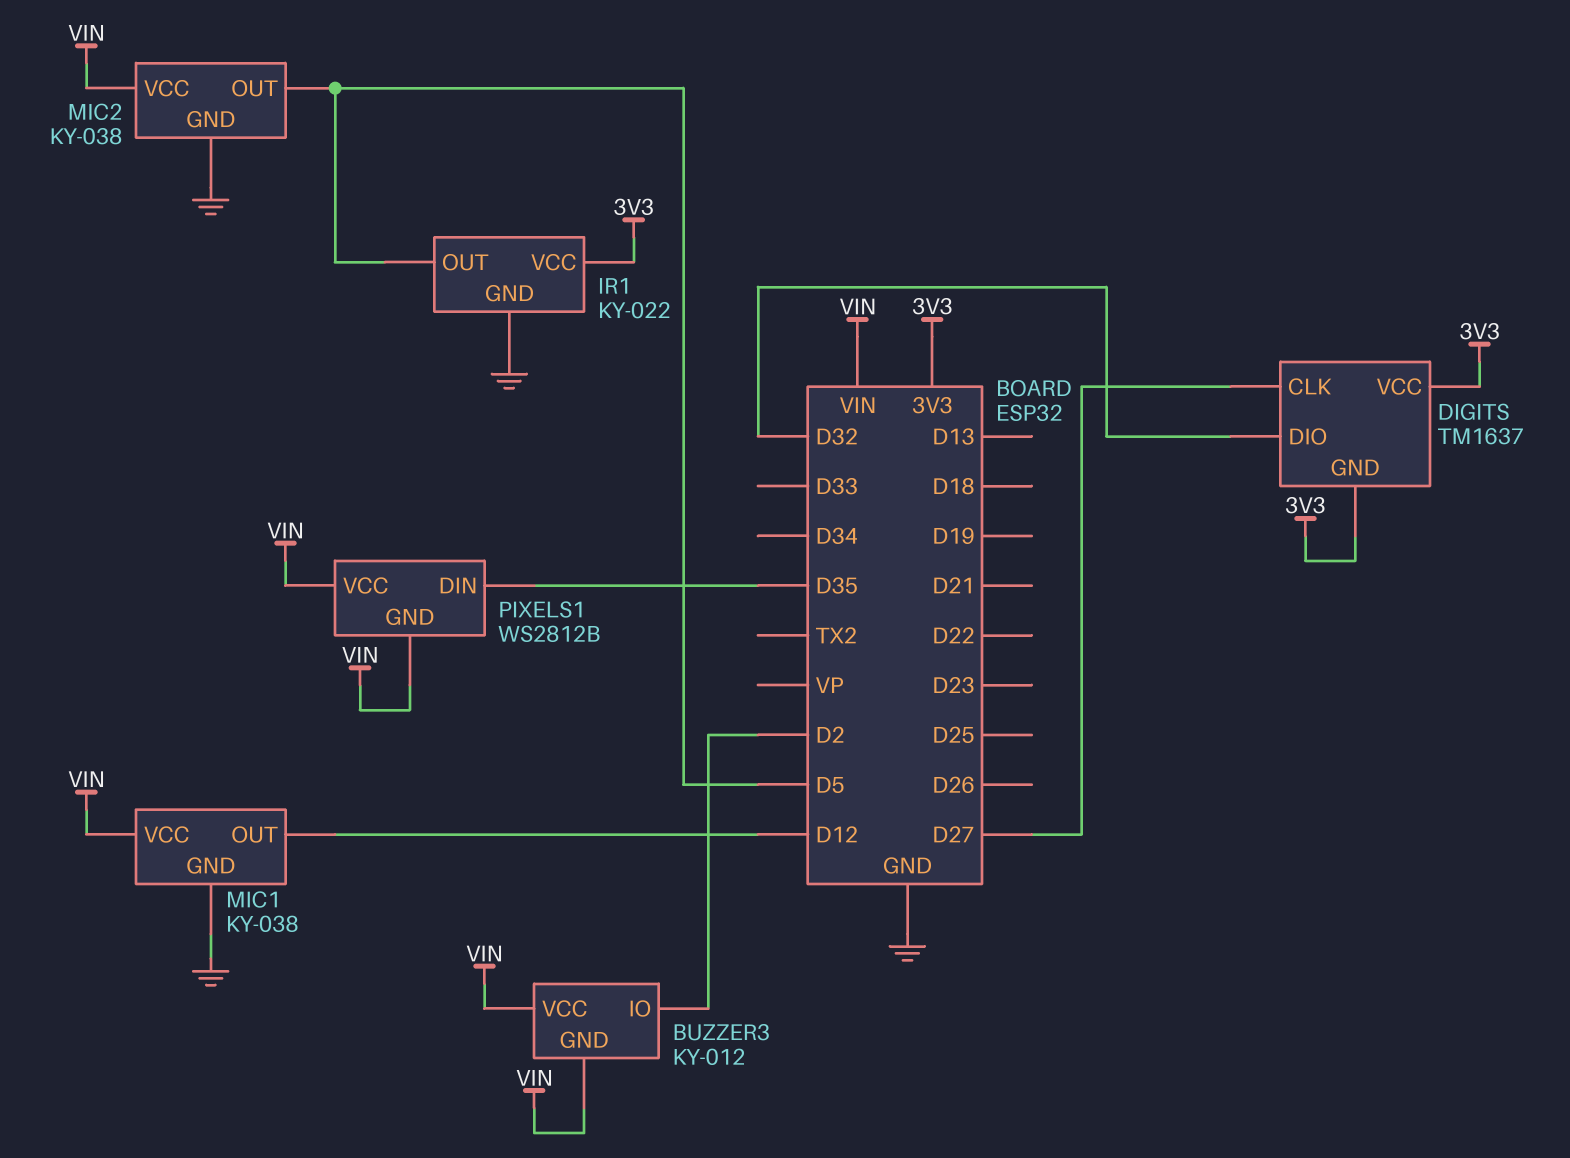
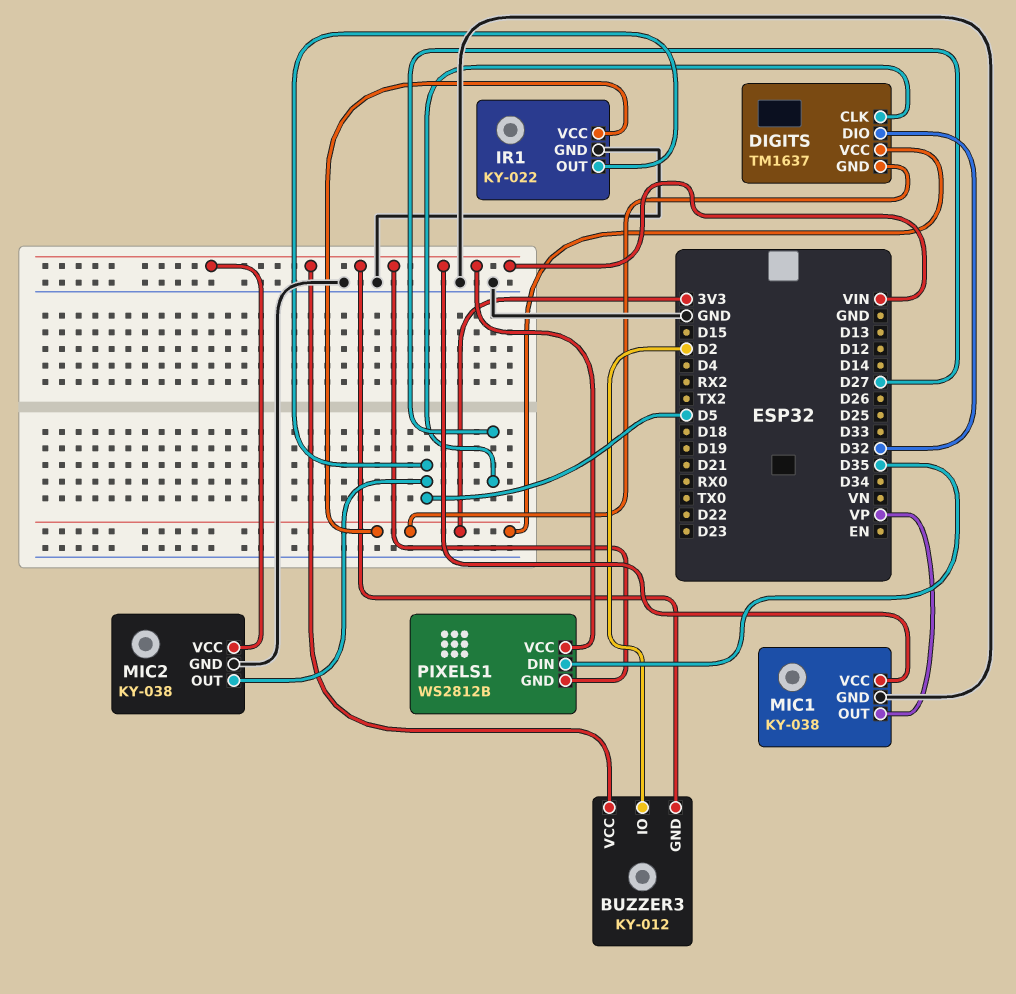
MIC1 pin OUT: D12 -> VP

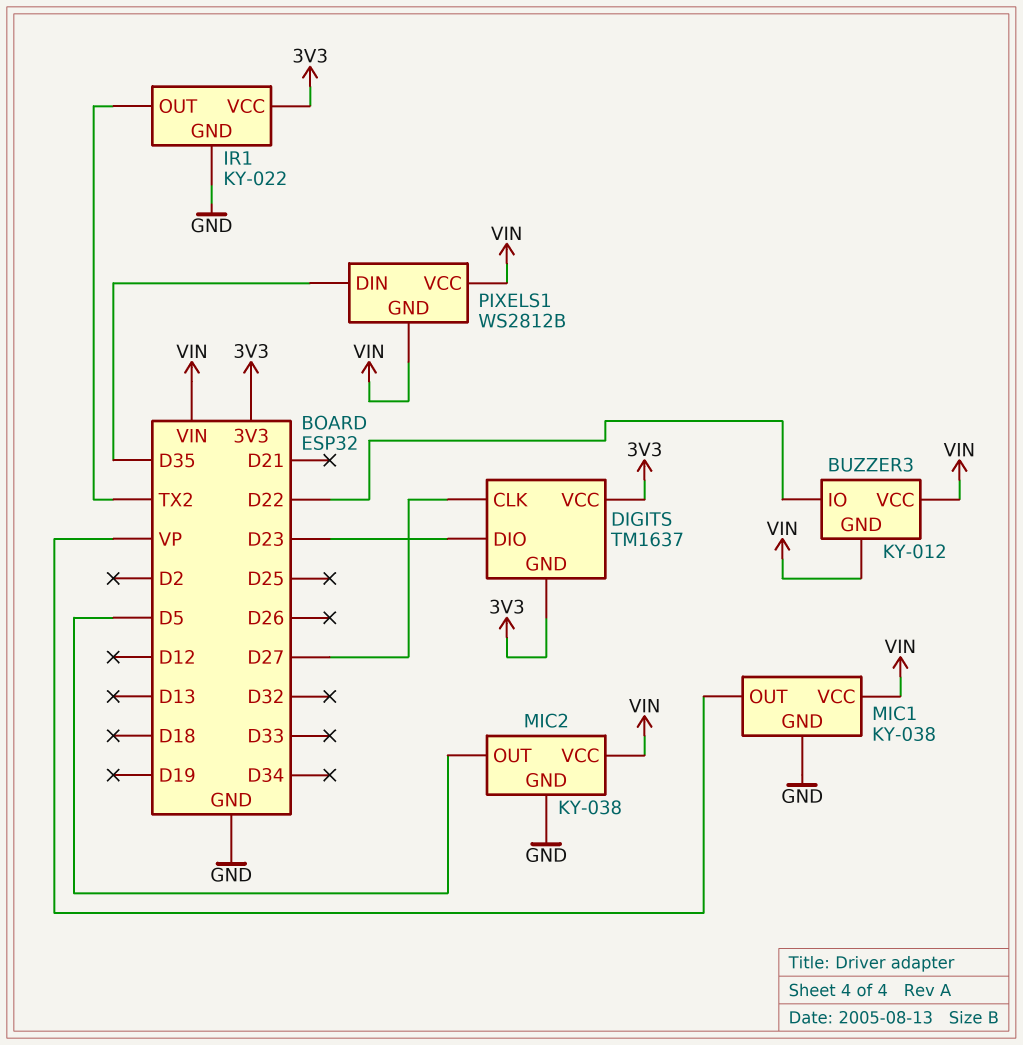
BUZZER3 pin IO: D2 -> D22
DIGITS pin DIO: D32 -> D23
IR1 pin OUT: D5 -> TX2

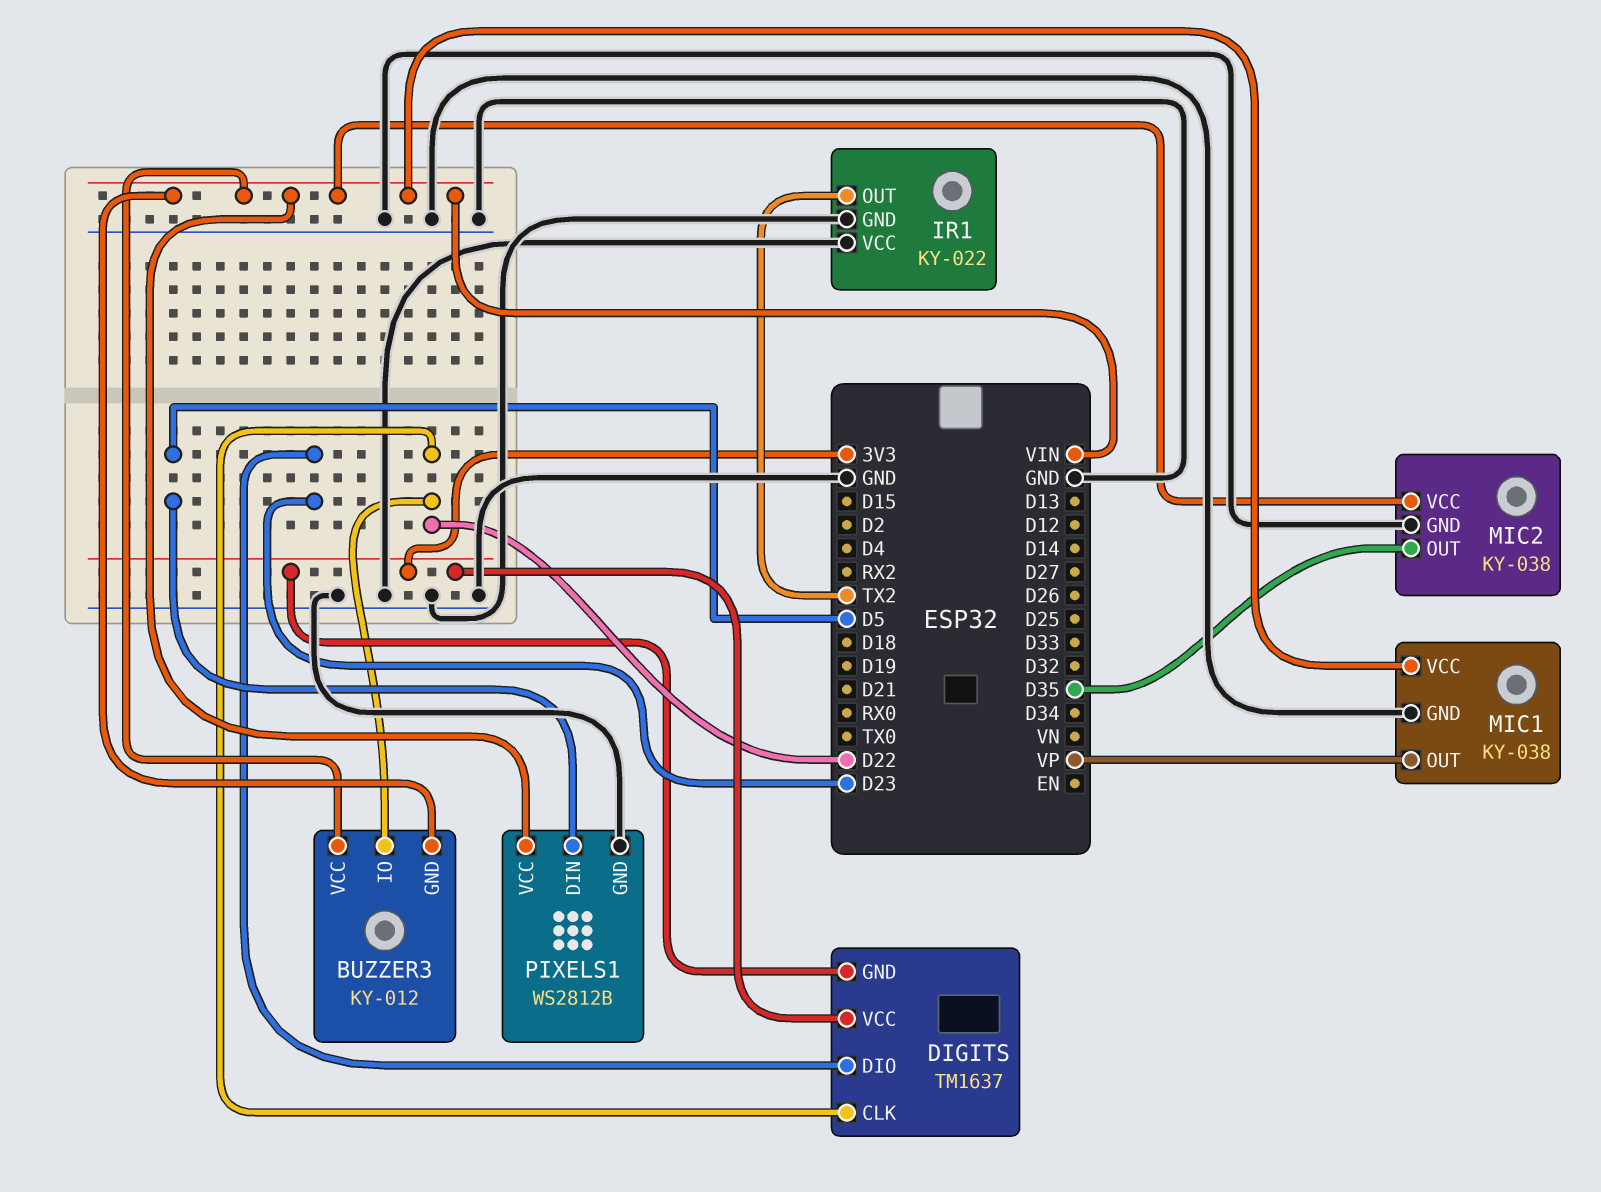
DIGITS pin CLK: D27 -> D22
IR1 pin VCC: 3V3 -> GND
MIC2 pin OUT: D5 -> D35
PIXELS1 pin DIN: D35 -> D5
PIXELS1 pin GND: VIN -> GND

